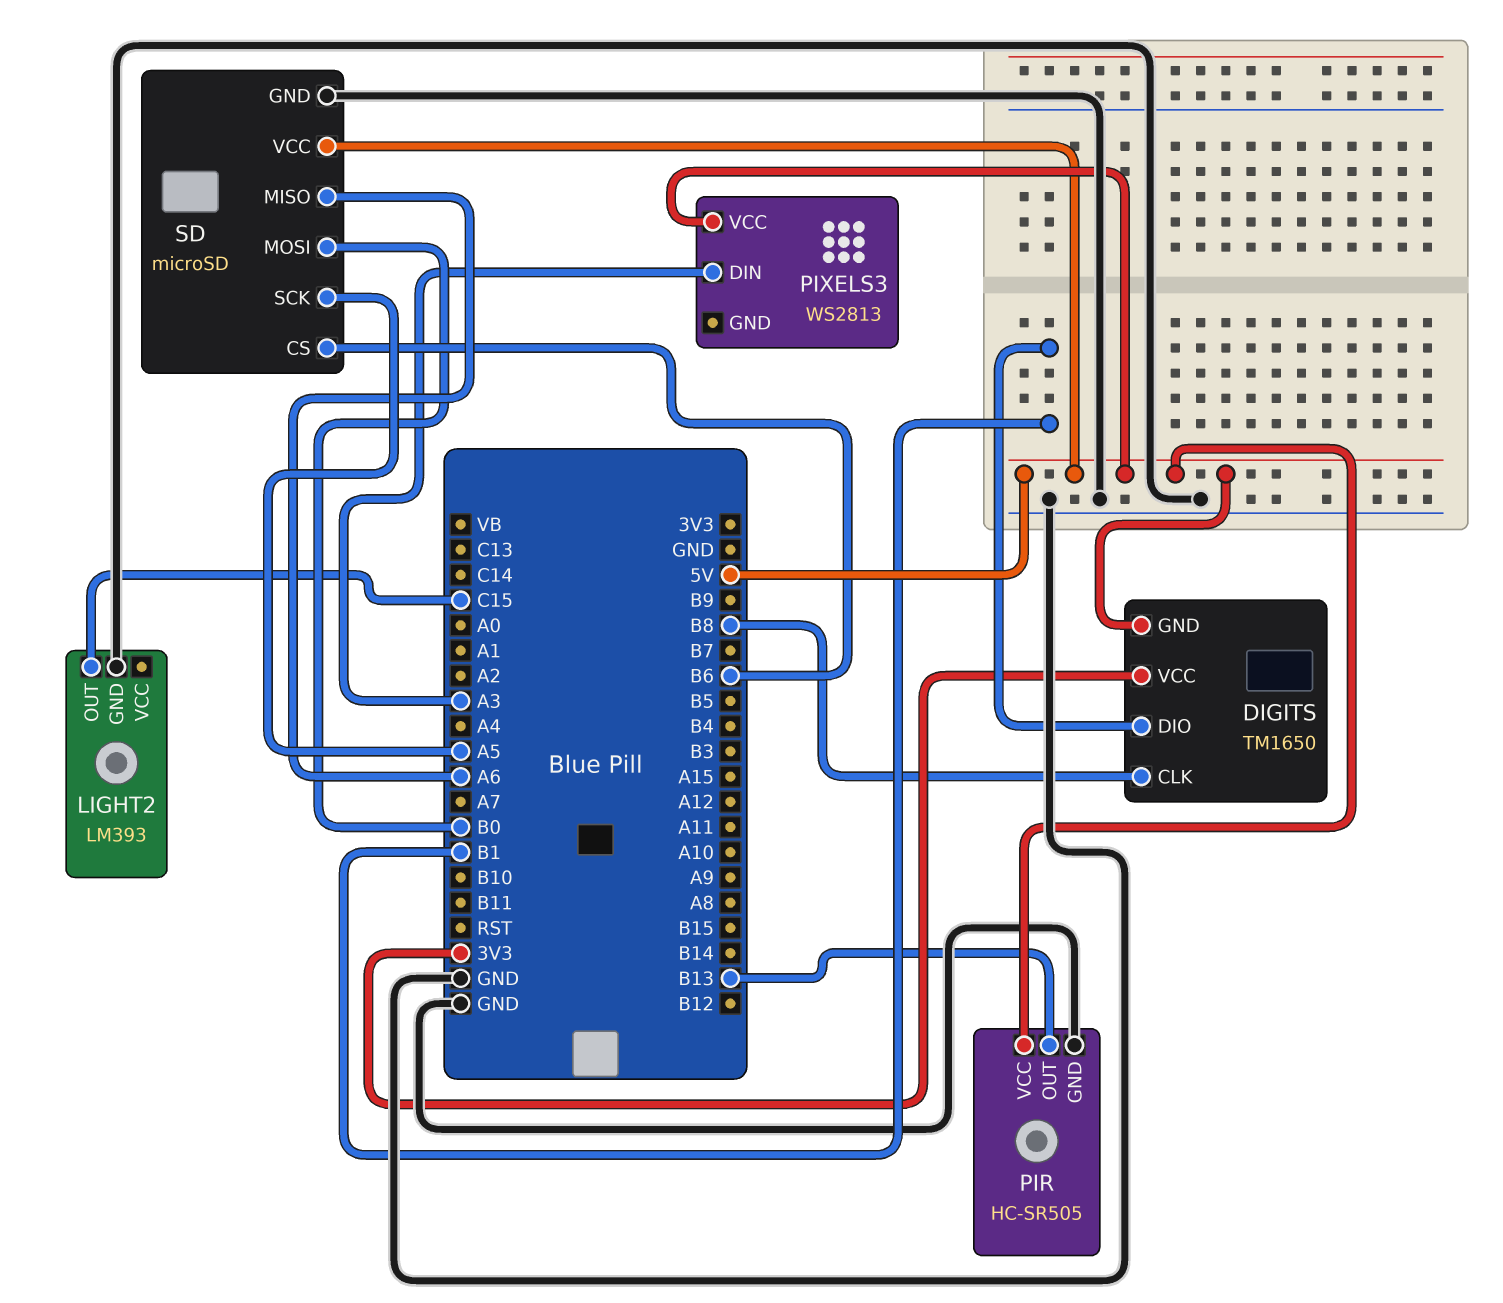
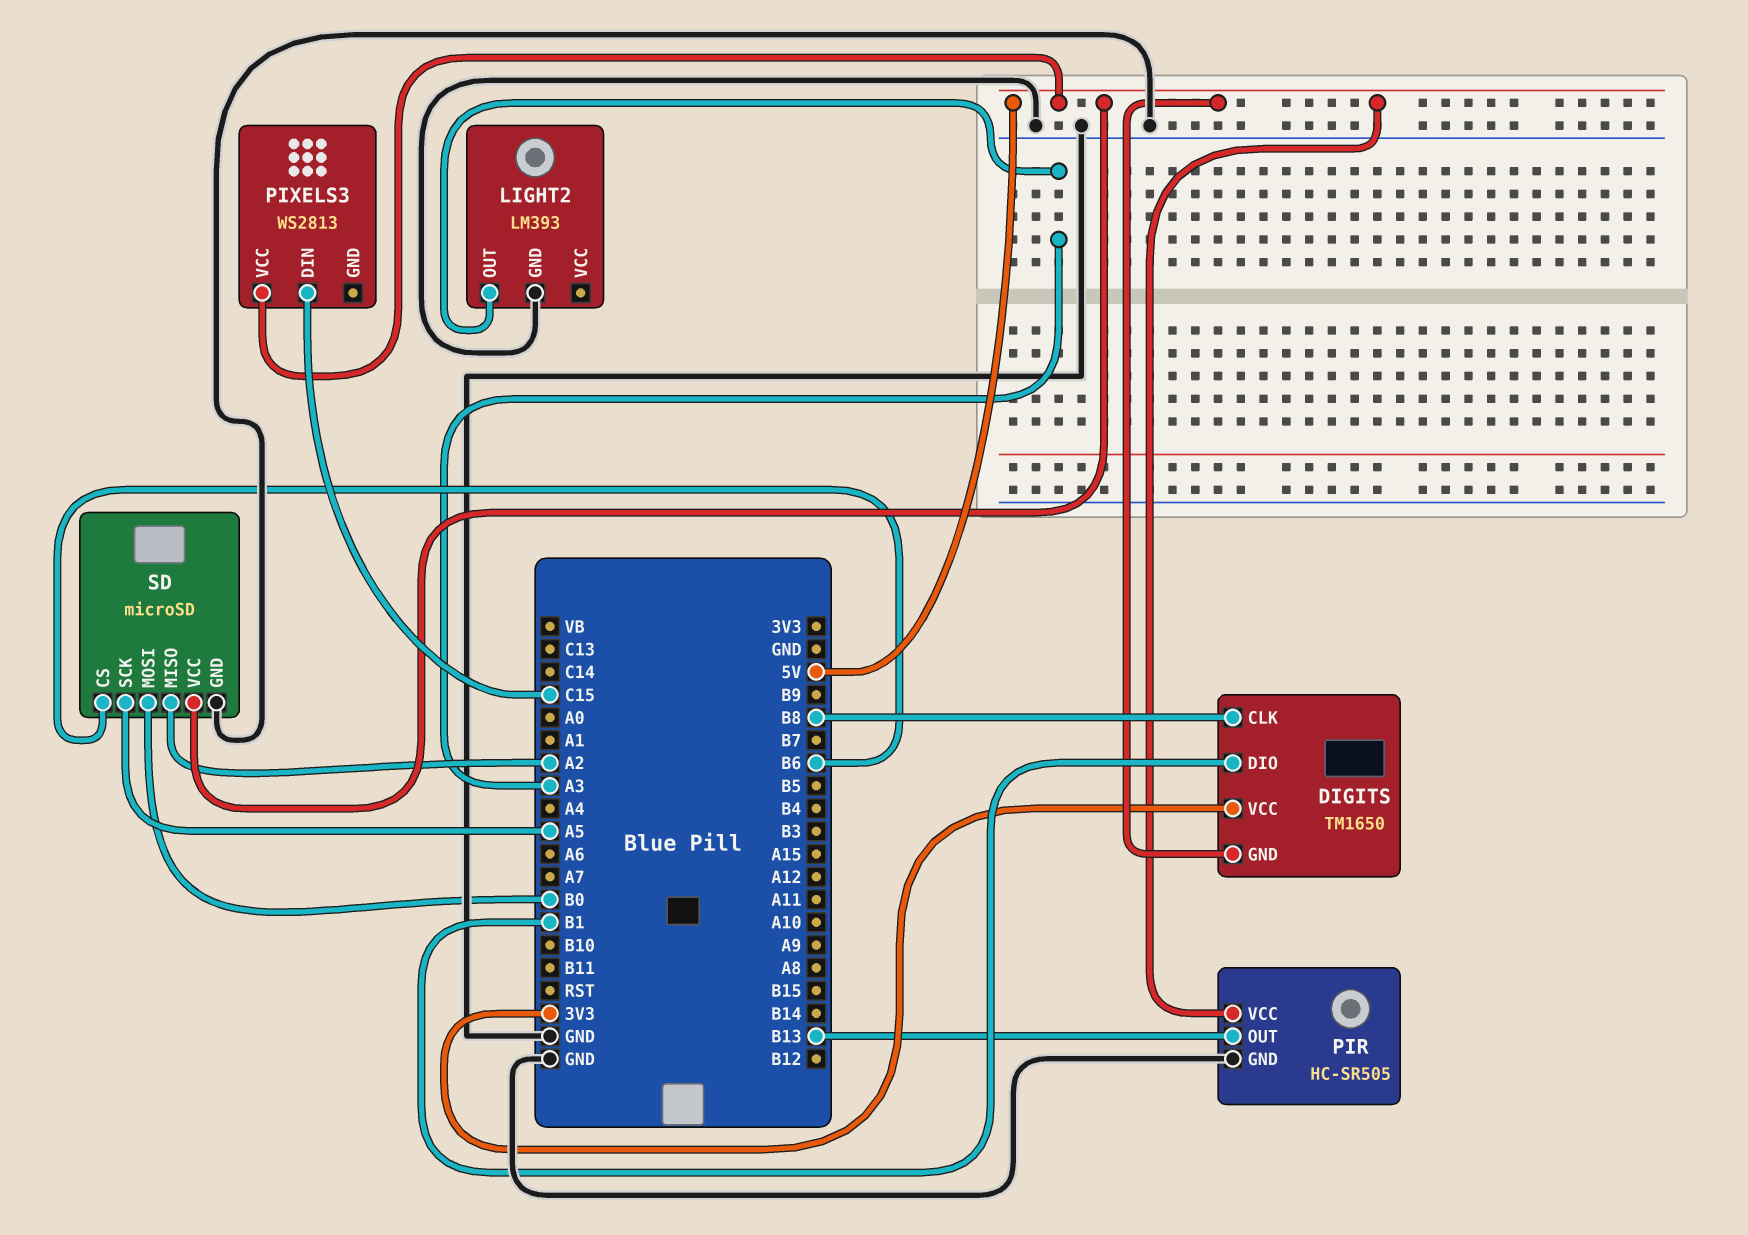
LIGHT2 pin OUT: C15 -> A3
PIXELS3 pin DIN: A3 -> C15
SD pin MISO: A6 -> A2

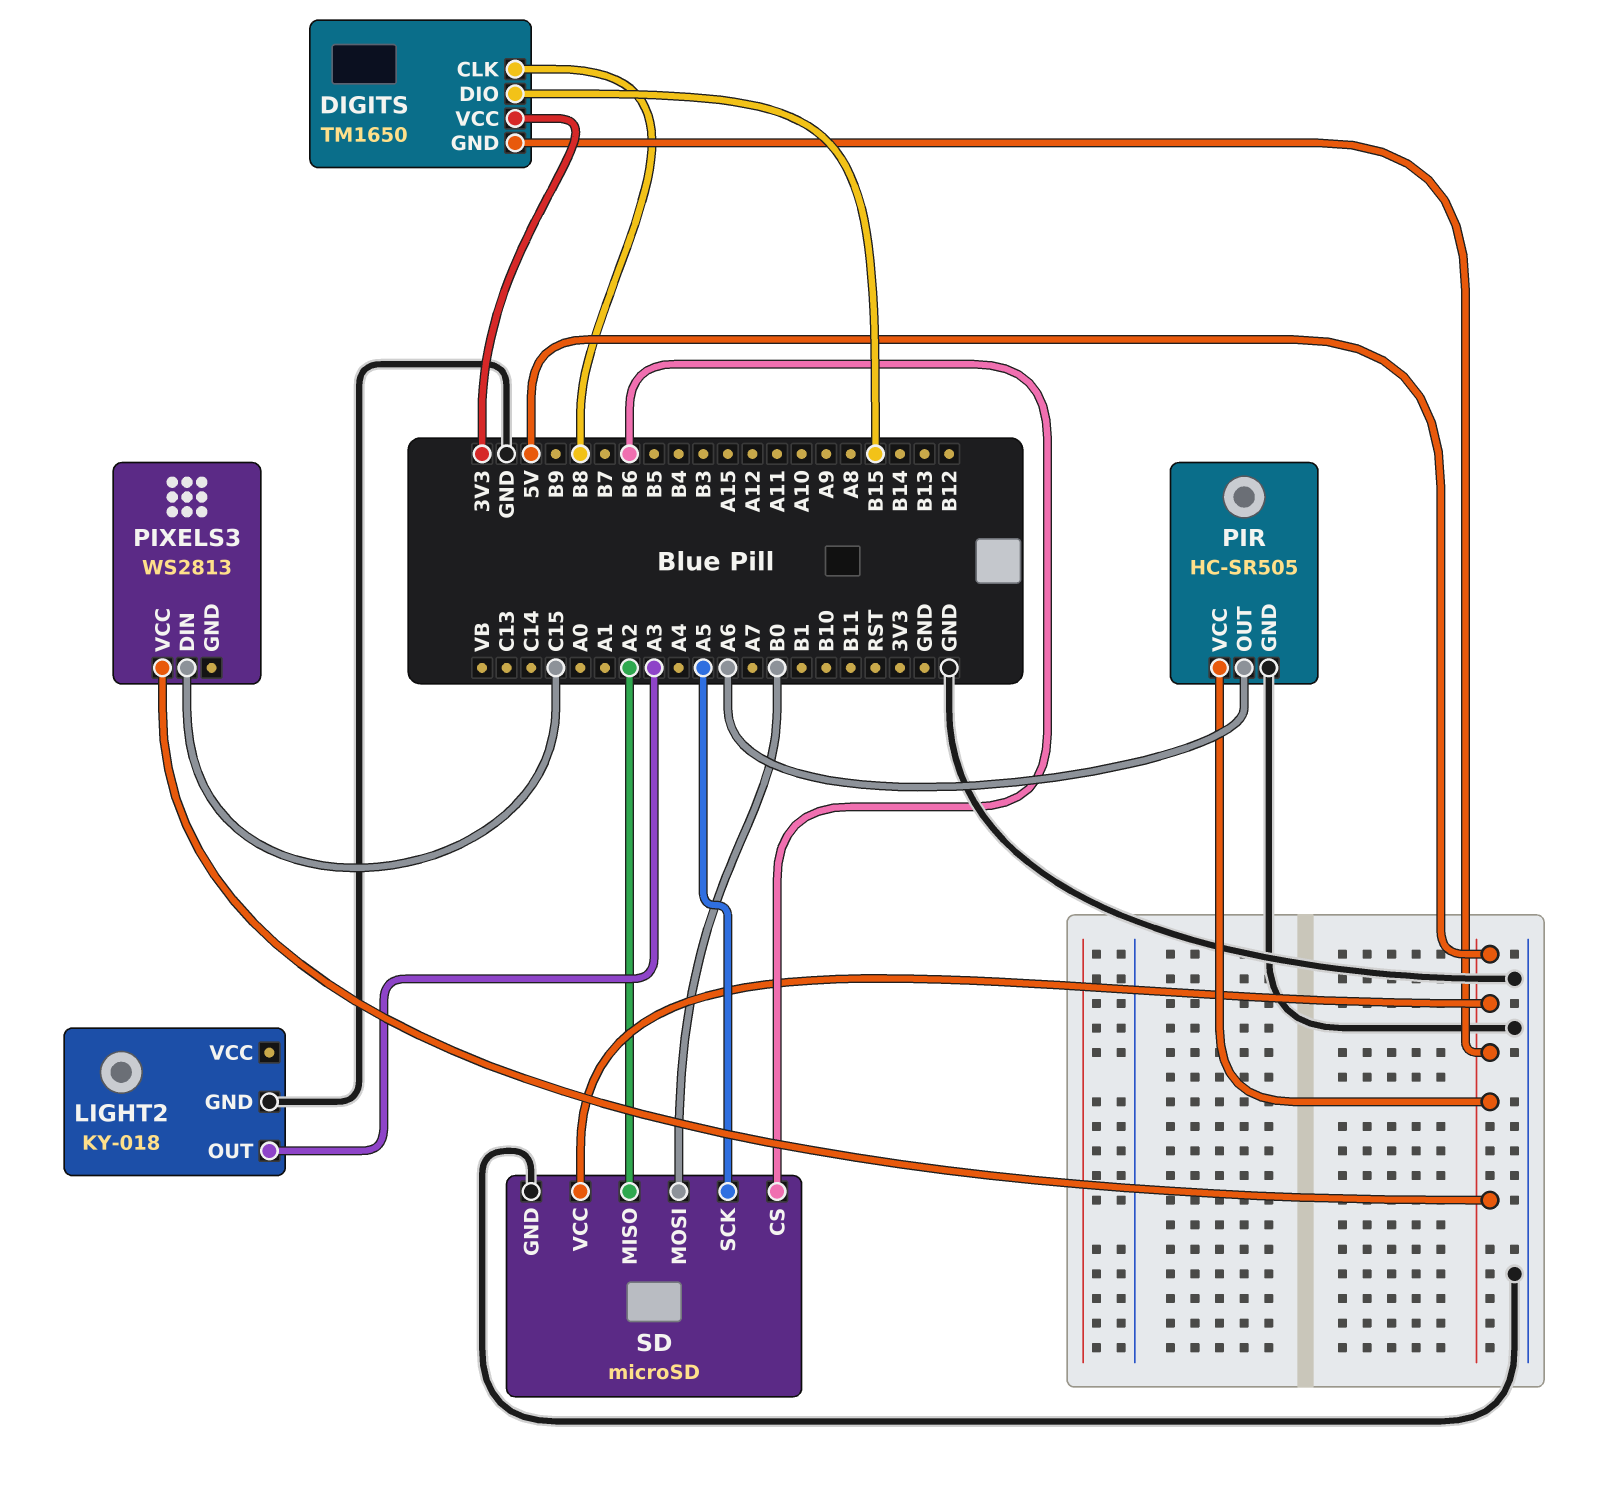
DIGITS pin DIO: B1 -> B15
LIGHT2: LM393 -> KY-018
PIR pin OUT: B13 -> A6

